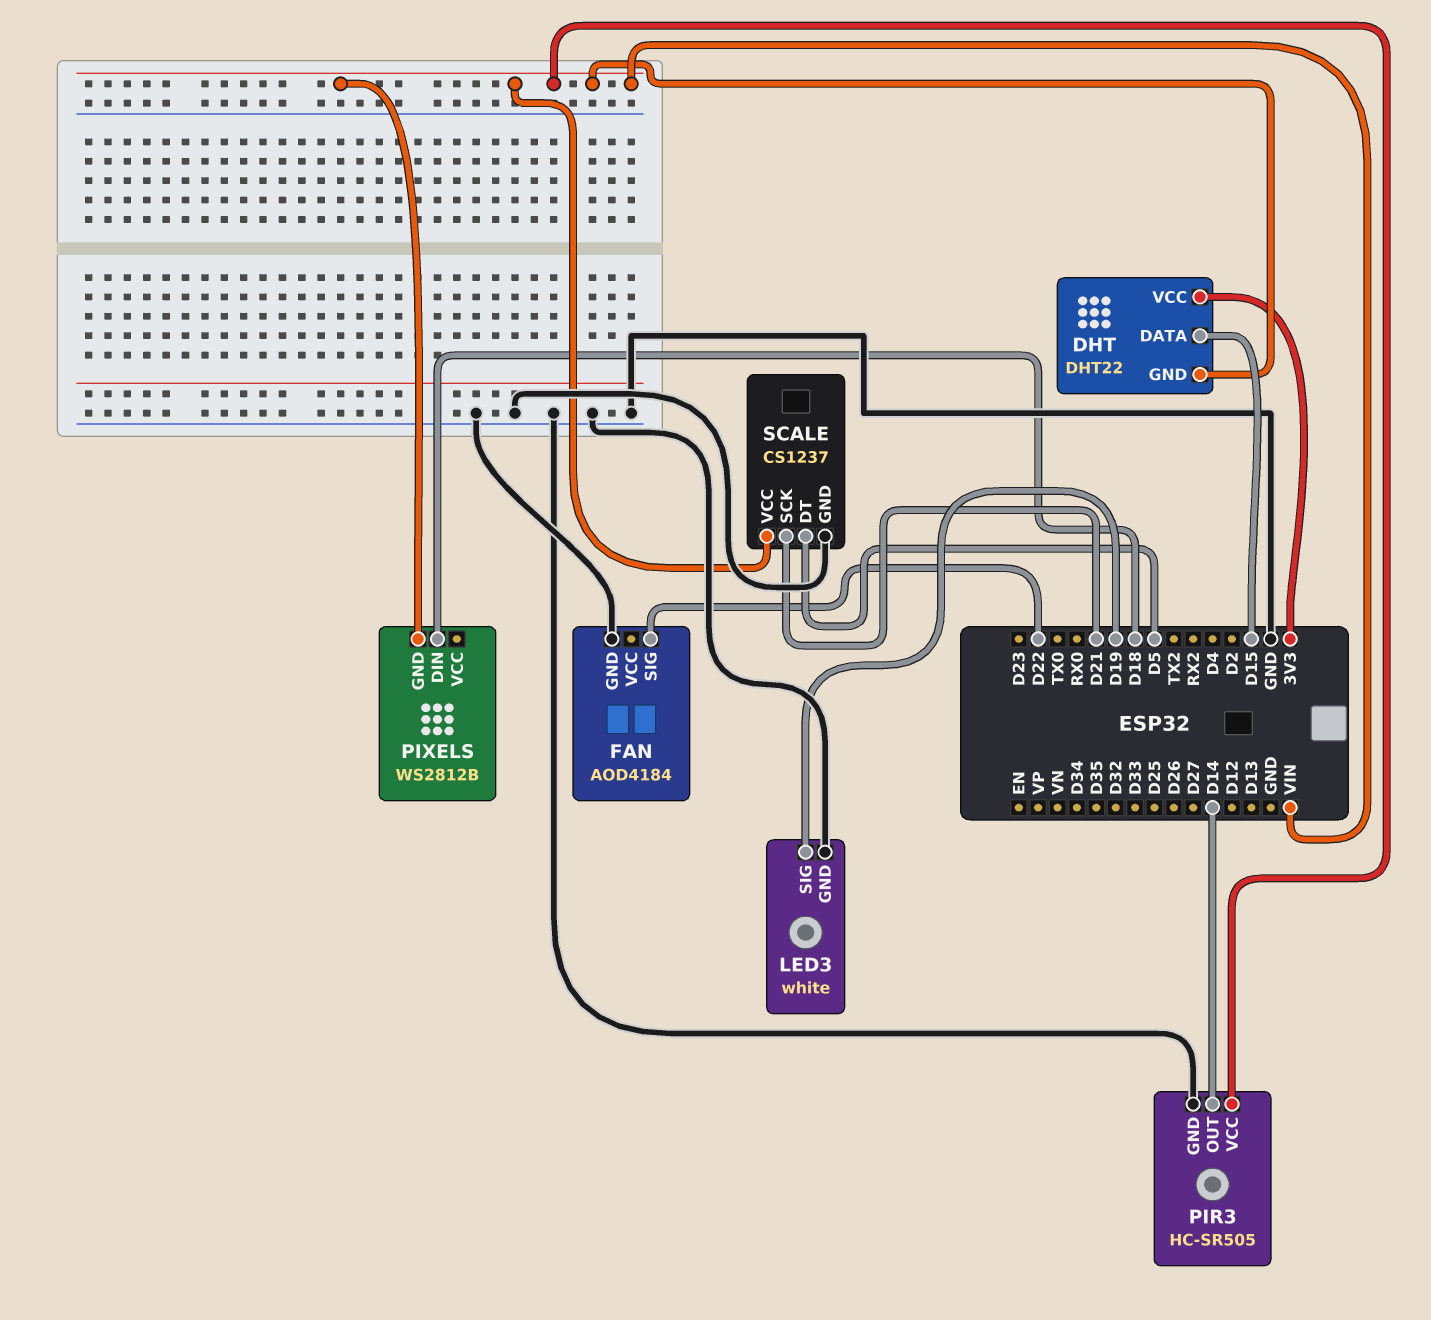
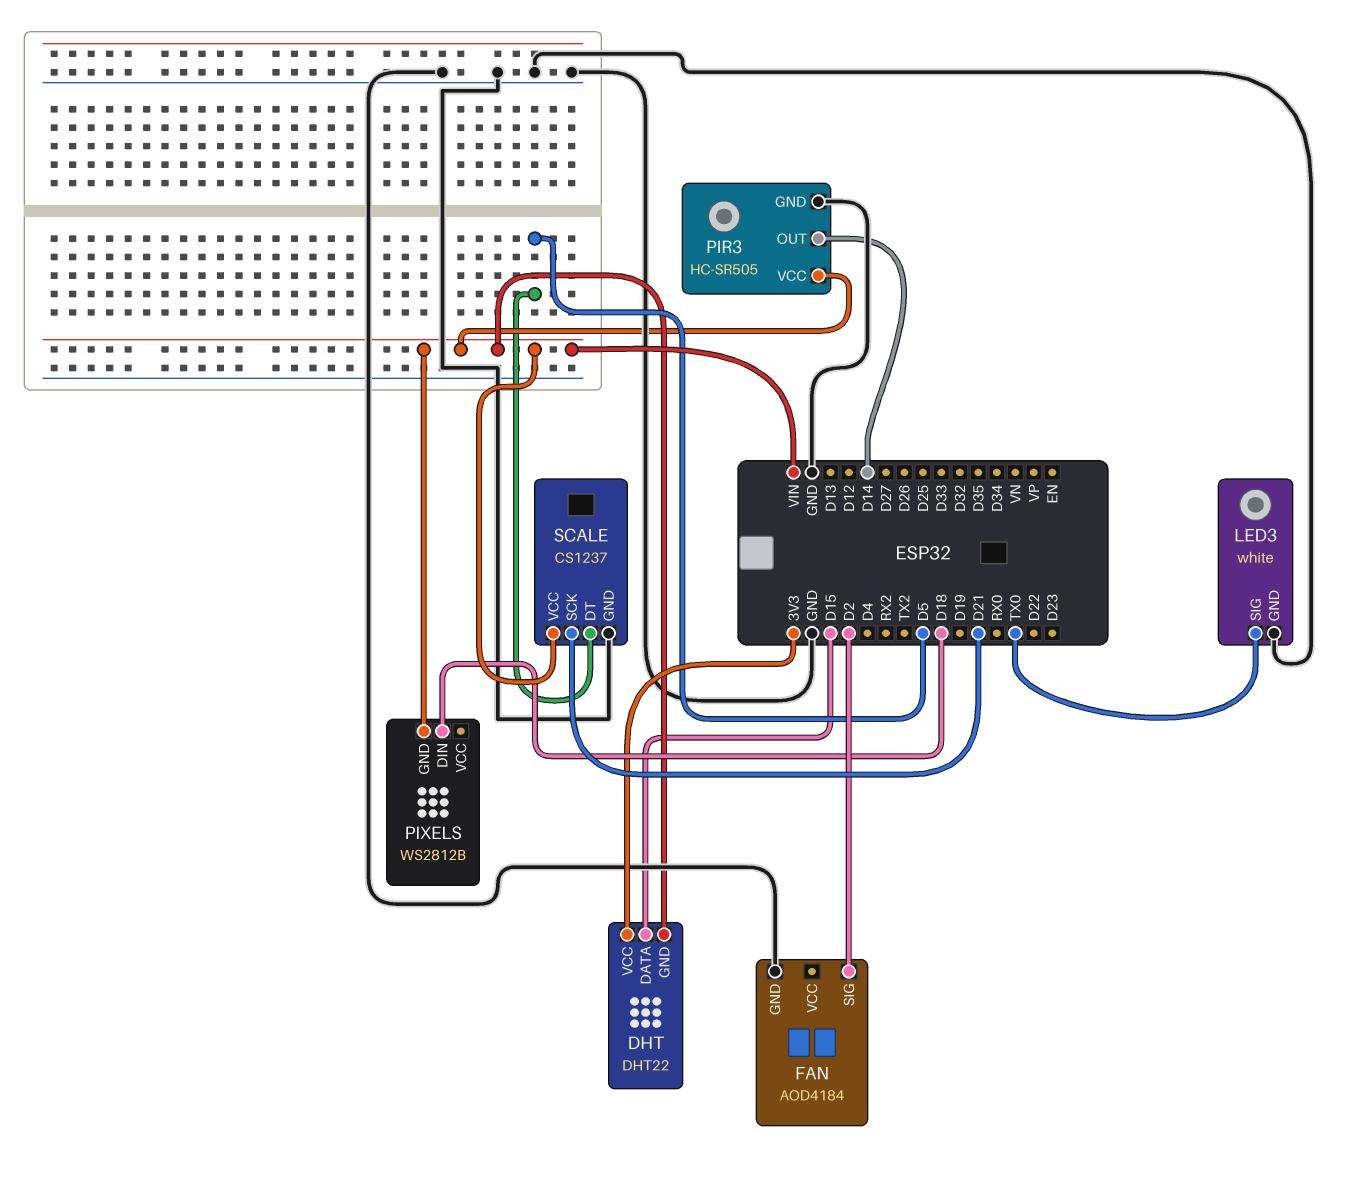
FAN pin SIG: D22 -> D2
LED3 pin SIG: D19 -> TX0

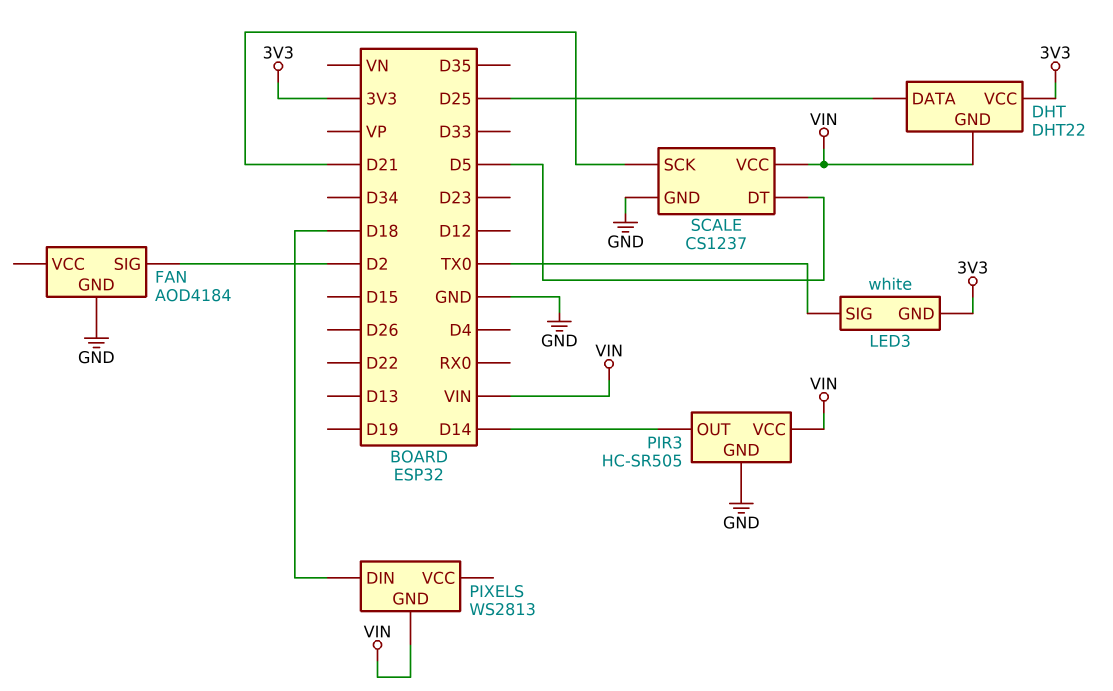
DHT pin DATA: D15 -> D25
LED3 pin GND: GND -> 3V3
PIXELS: WS2812B -> WS2813

